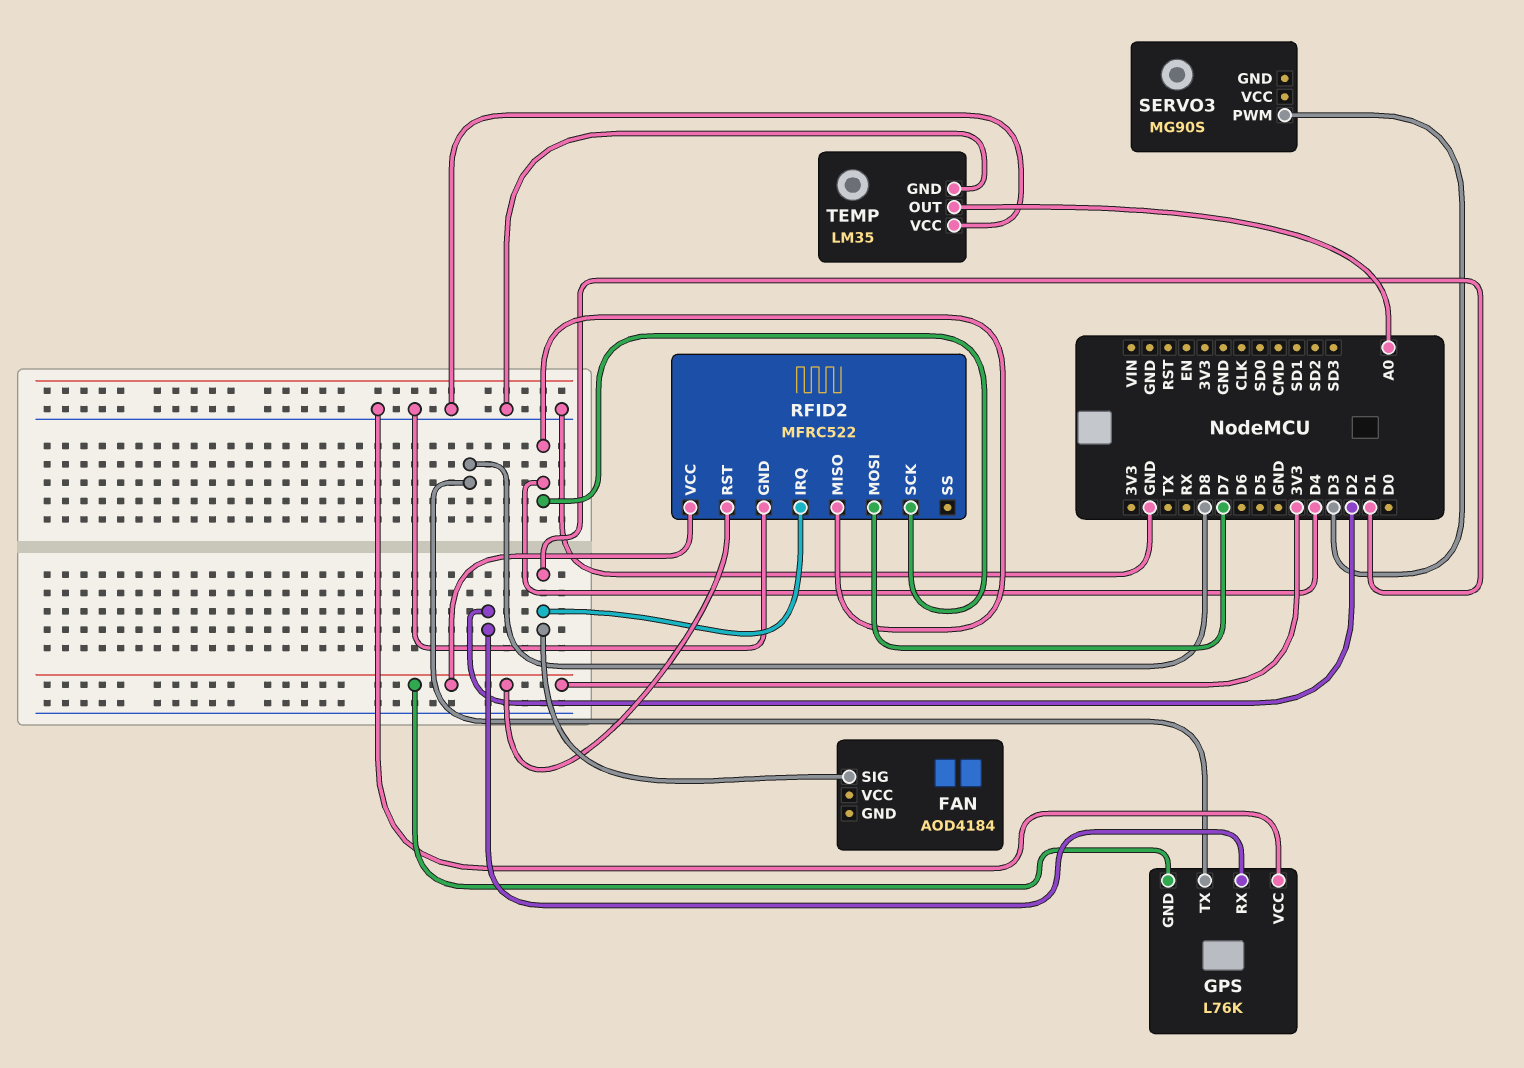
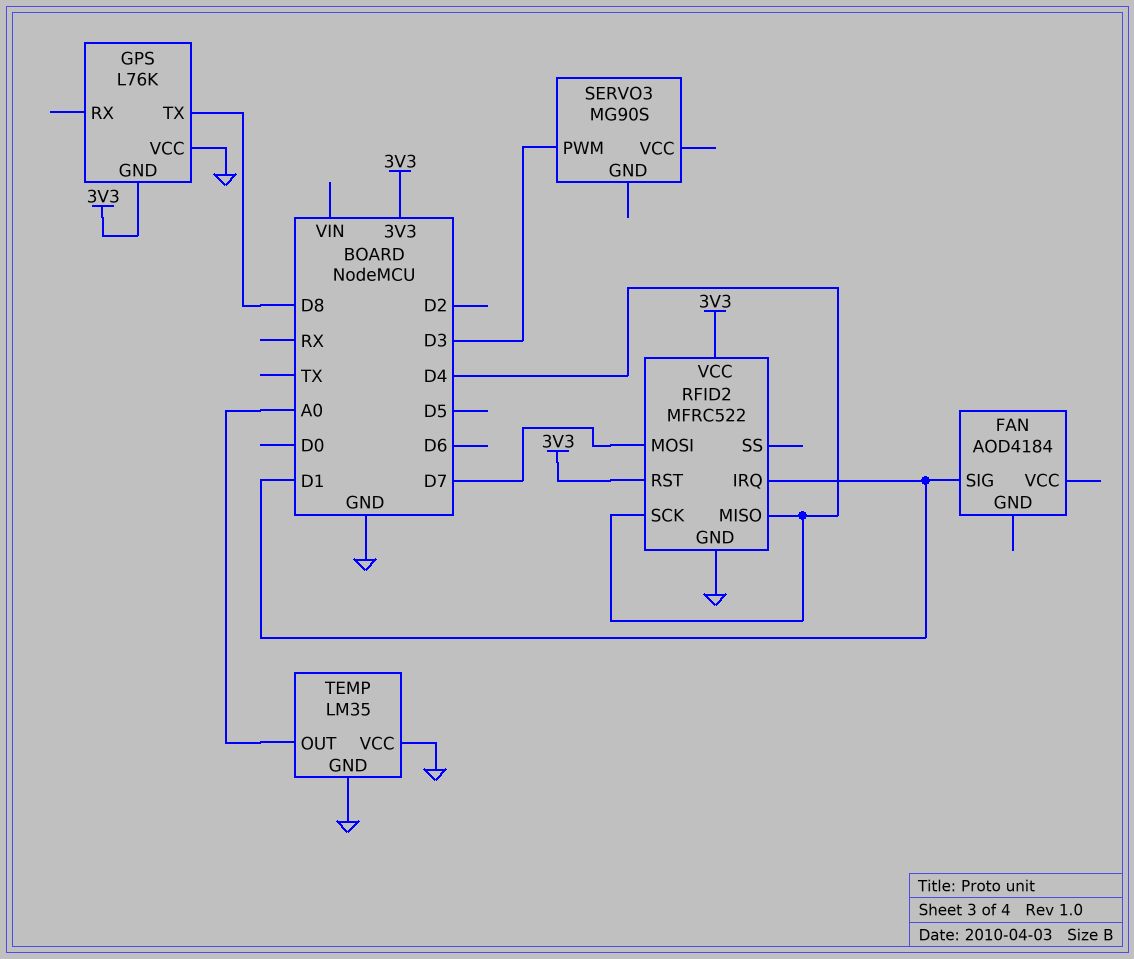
GPS pin RX: D2 -> none

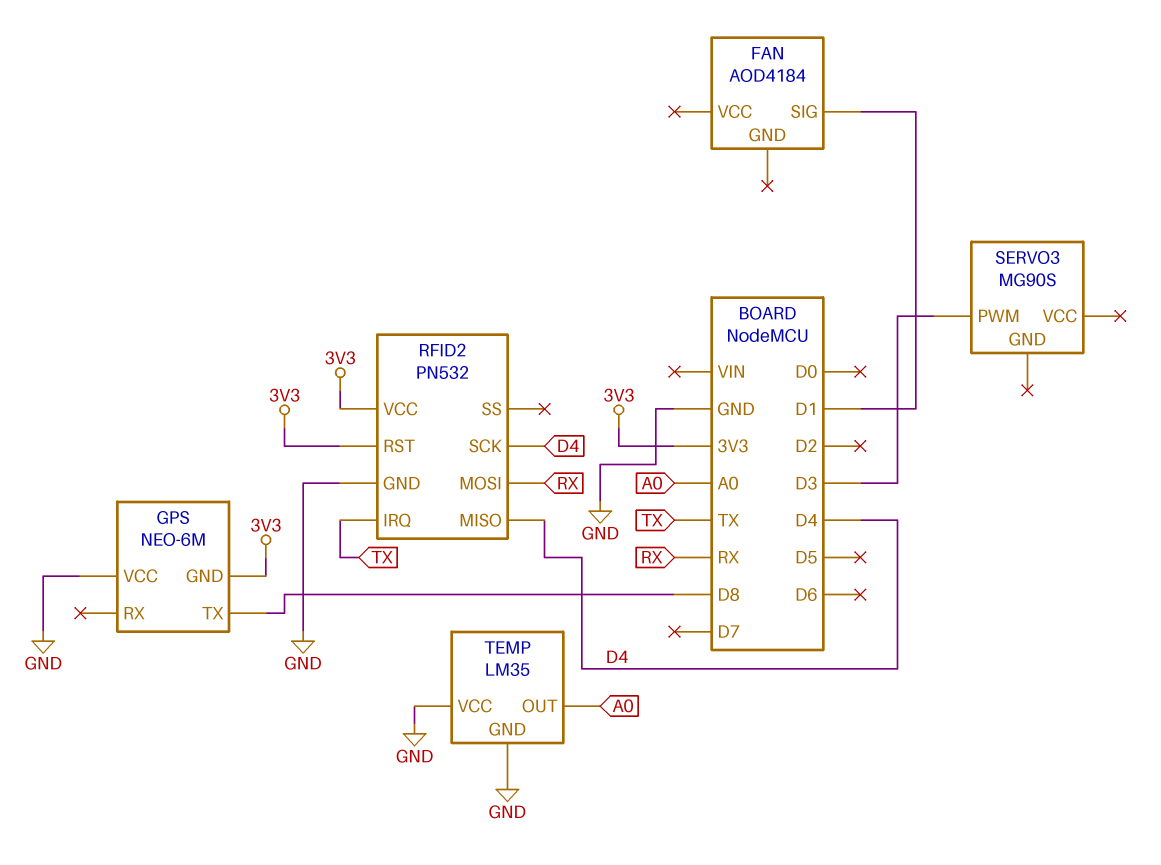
GPS: L76K -> NEO-6M
RFID2: MFRC522 -> PN532
RFID2 pin IRQ: D1 -> TX
RFID2 pin MOSI: D7 -> RX

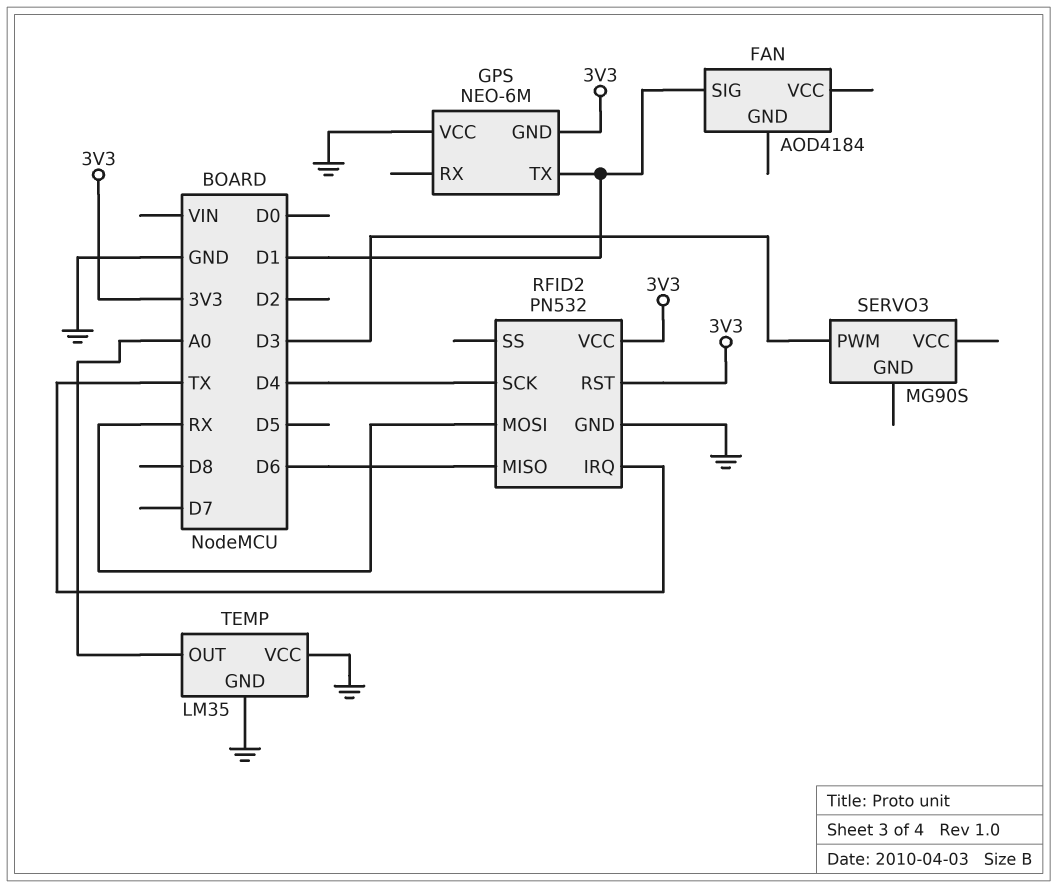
GPS pin TX: D8 -> D1
RFID2 pin MISO: D4 -> D6

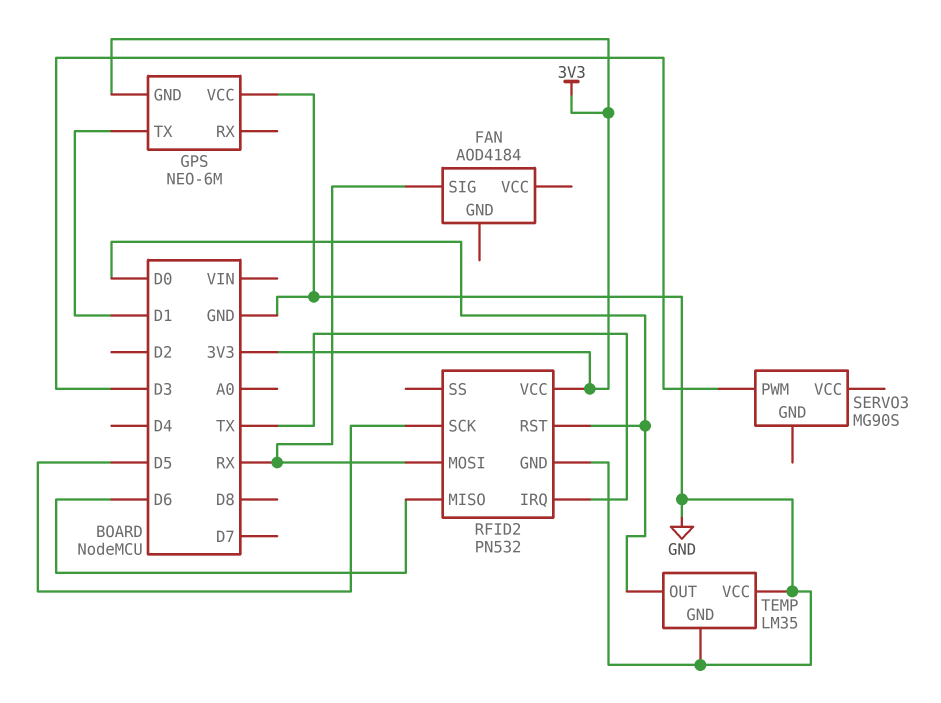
FAN pin SIG: D1 -> RX
RFID2 pin RST: 3V3 -> D0
RFID2 pin SCK: D4 -> D5
TEMP pin OUT: A0 -> D0

